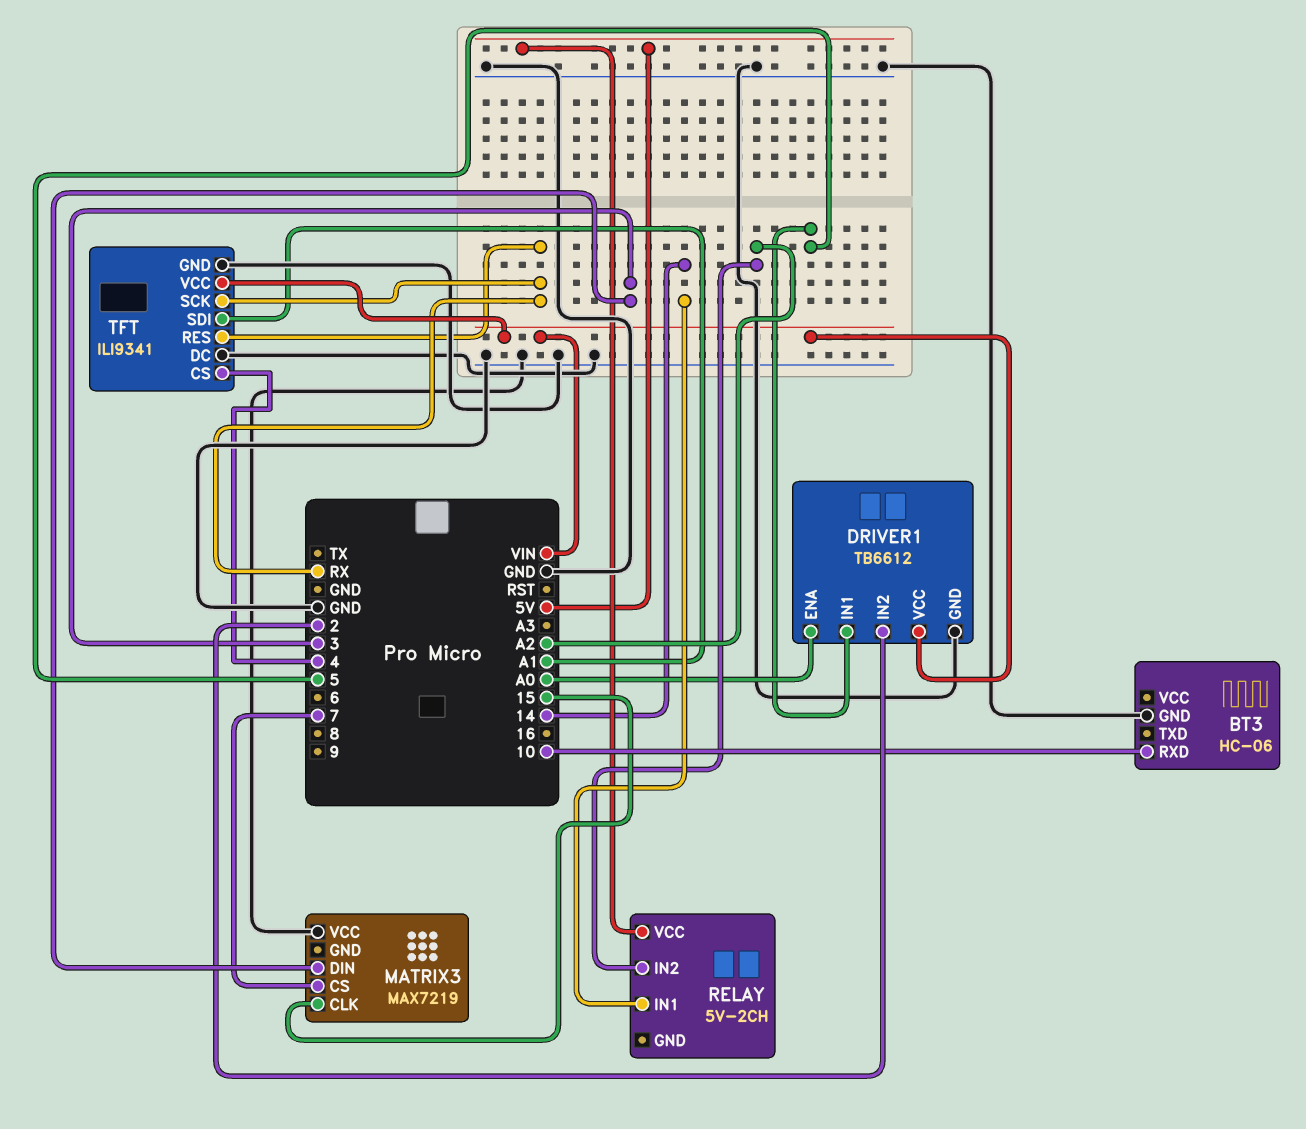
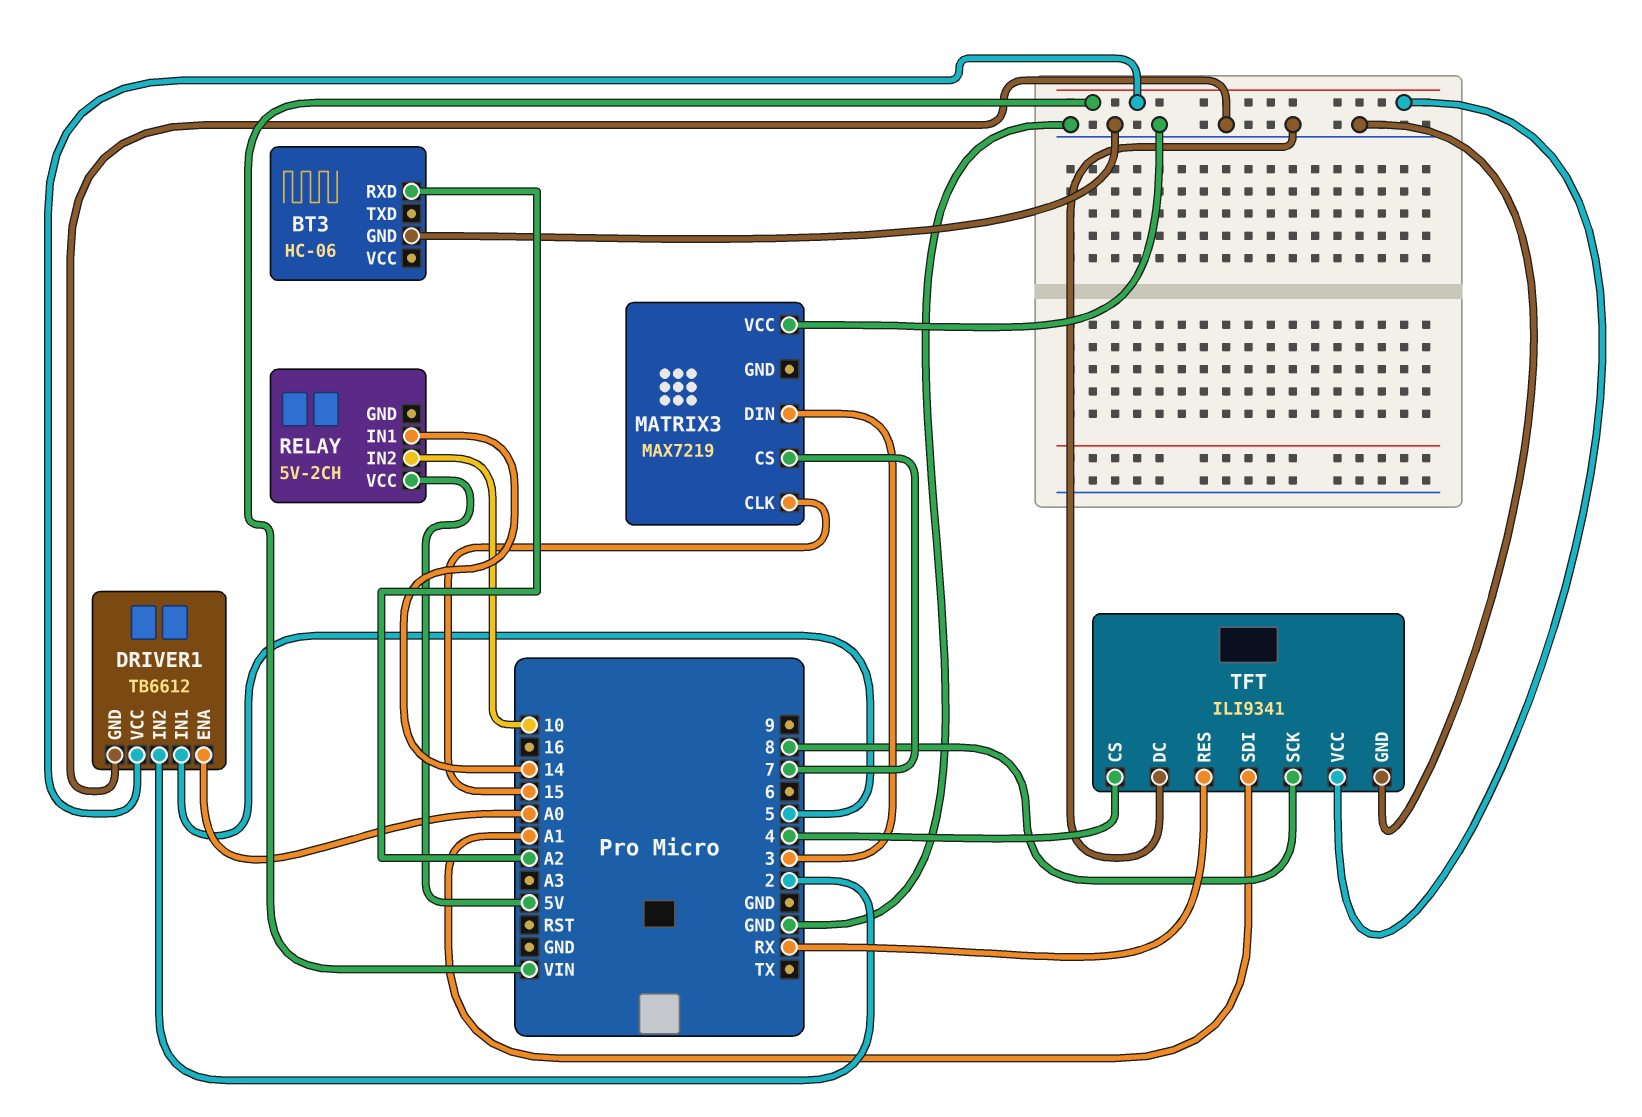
BT3 pin RXD: 10 -> A2
RELAY pin IN2: A2 -> 10
TFT pin SCK: RX -> 8

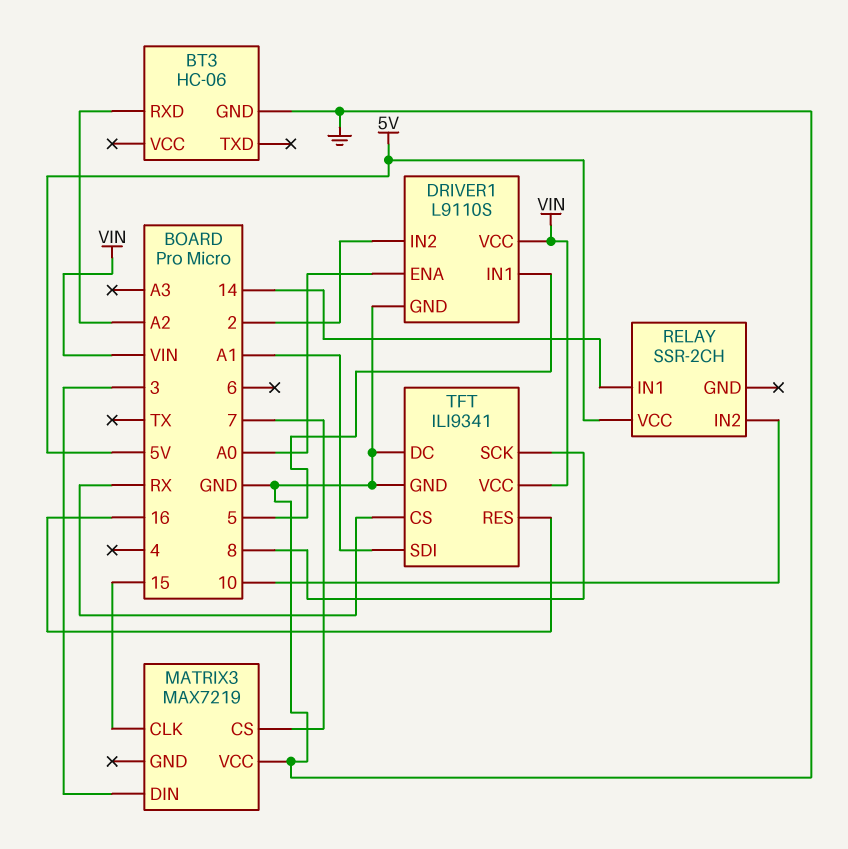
DRIVER1: TB6612 -> L9110S
RELAY: 5V-2CH -> SSR-2CH
TFT pin CS: 4 -> RX
TFT pin RES: RX -> 16

